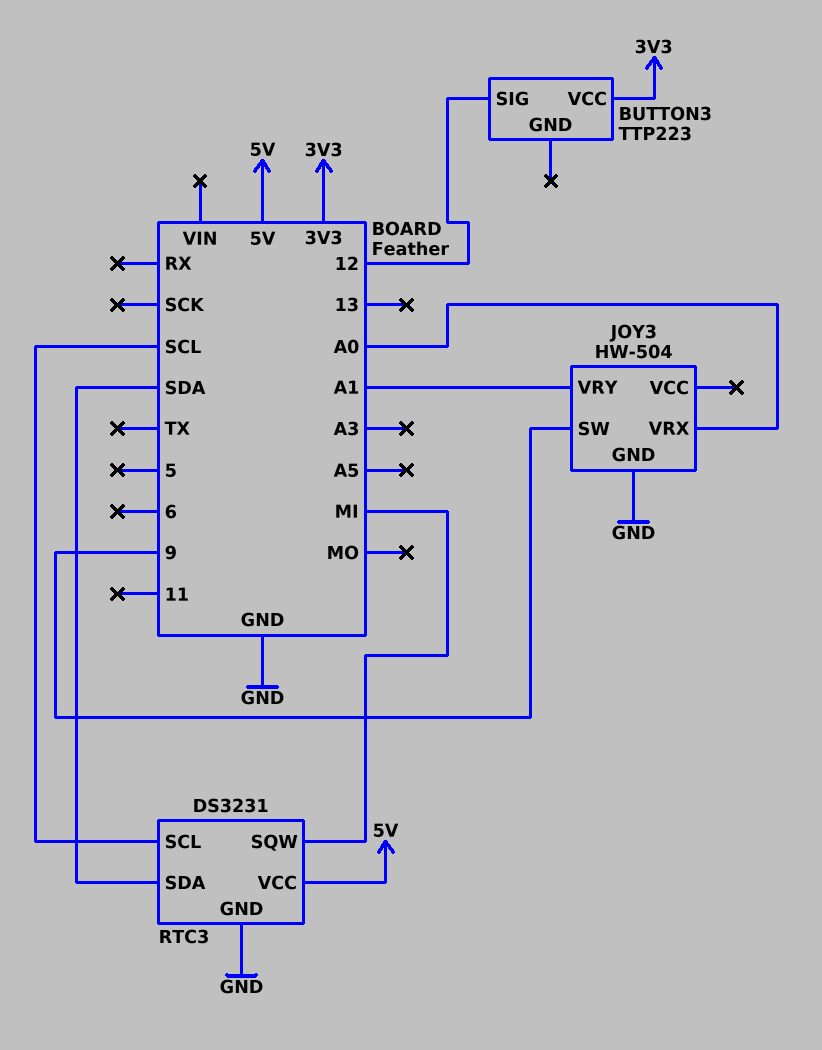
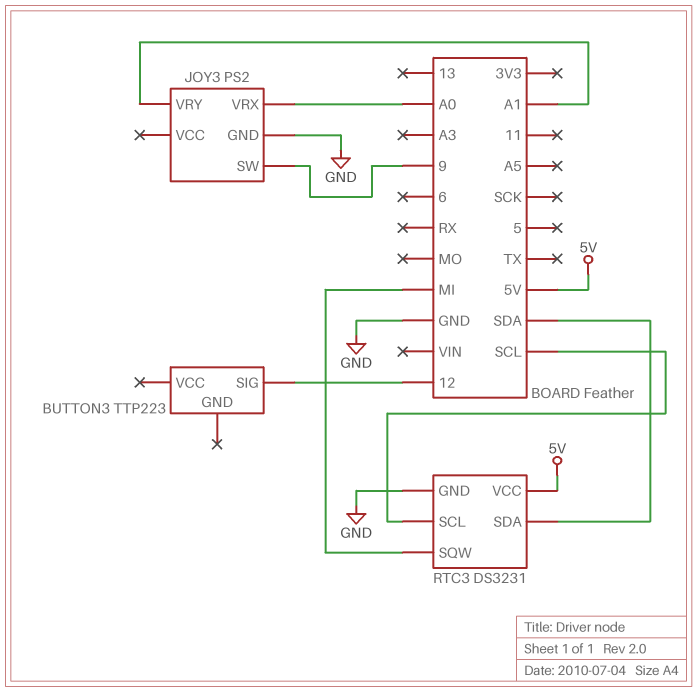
BUTTON3 pin VCC: 3V3 -> none
JOY3: HW-504 -> PS2

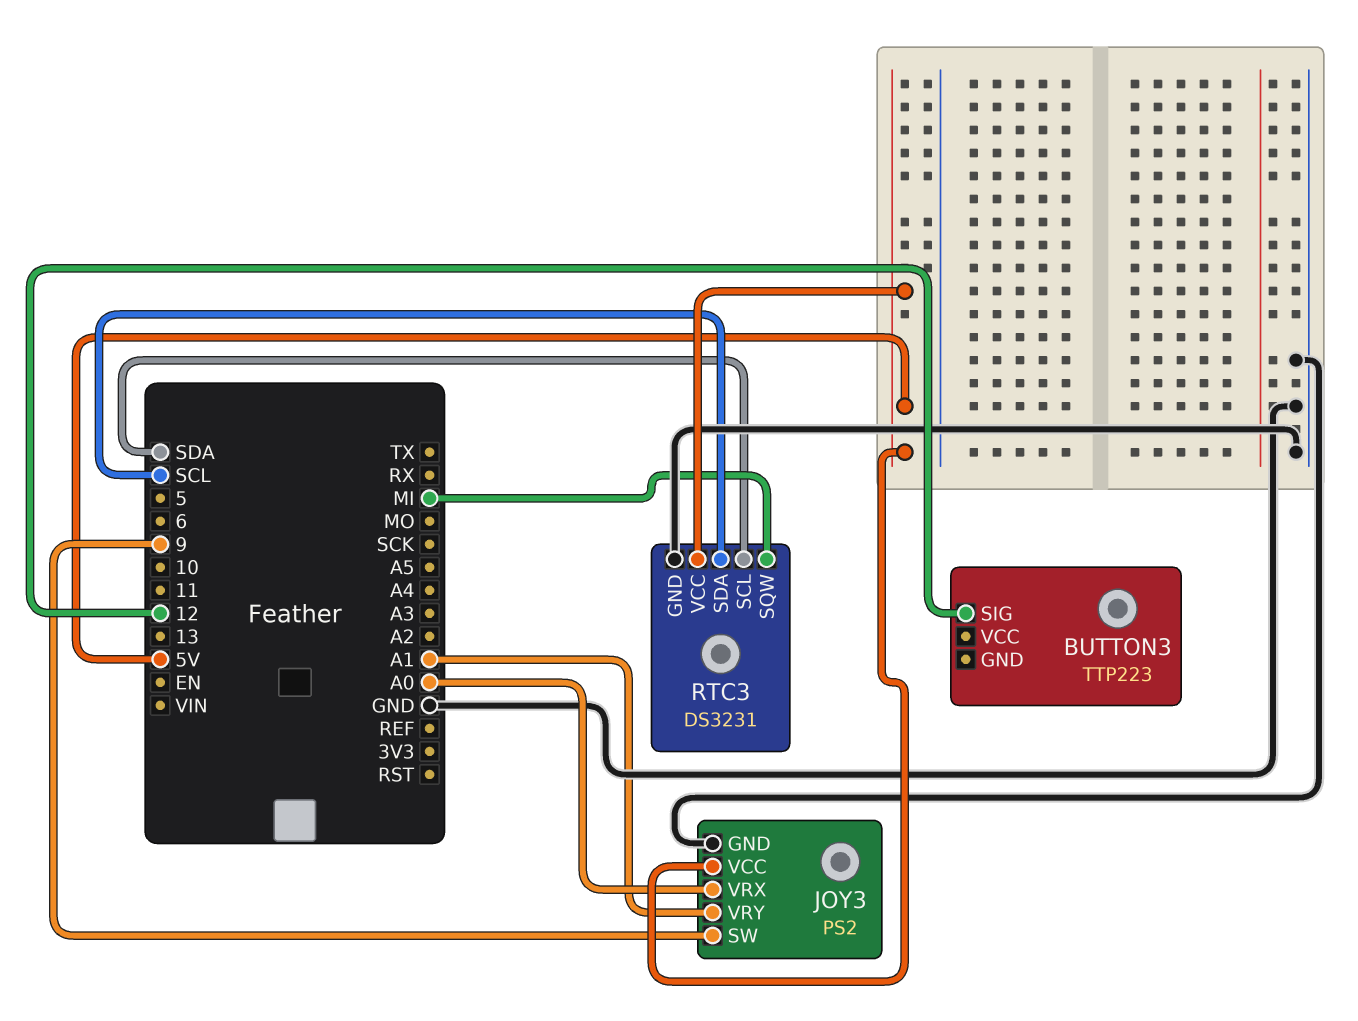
JOY3 pin VCC: none -> 5V
RTC3 pin SCL: SCL -> SDA
RTC3 pin SDA: SDA -> SCL

